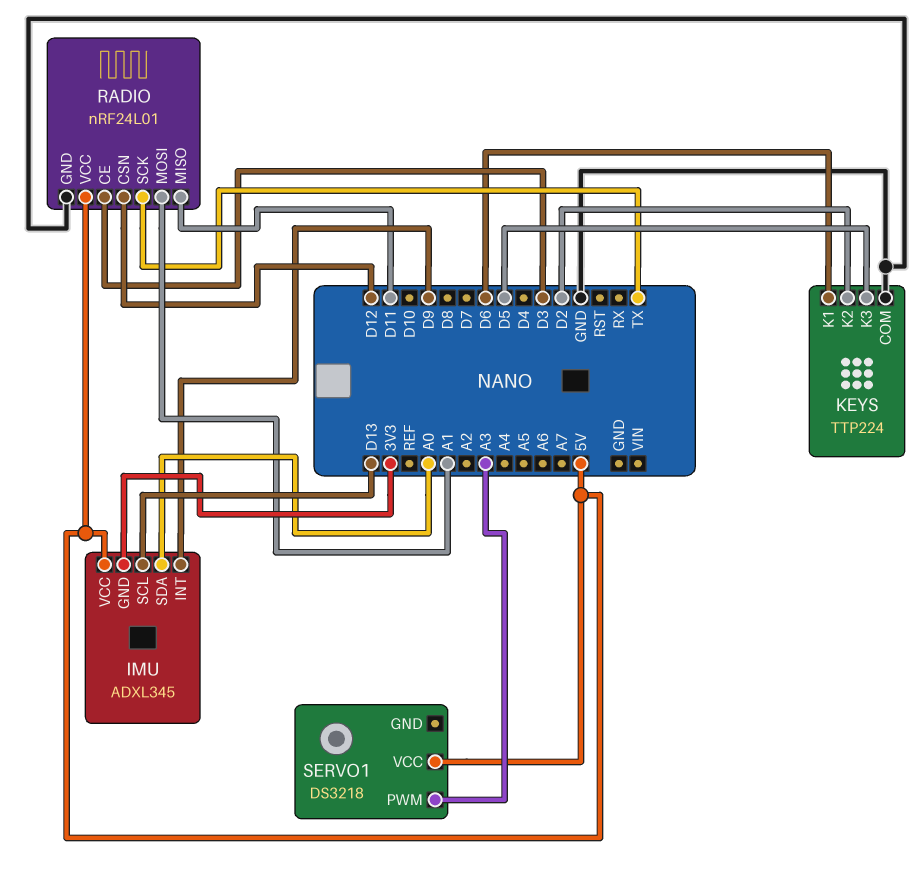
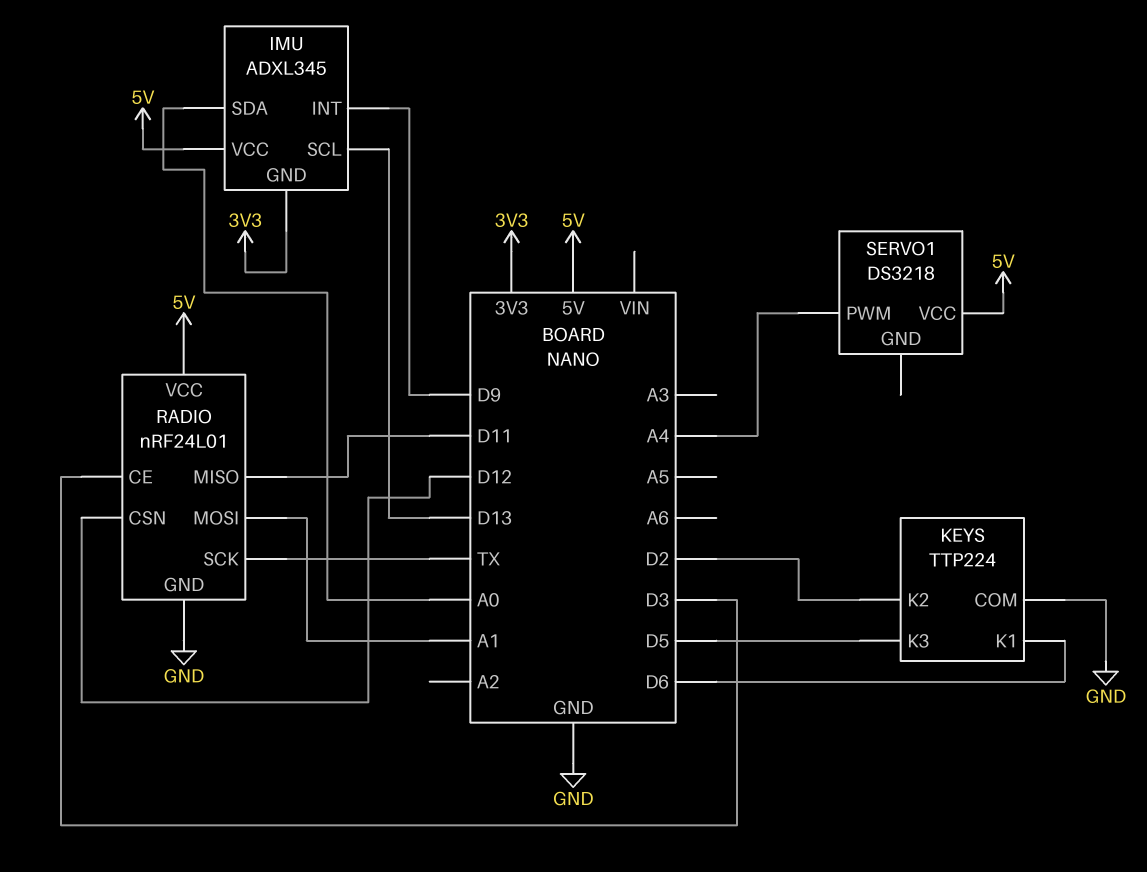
SERVO1 pin PWM: A3 -> A4

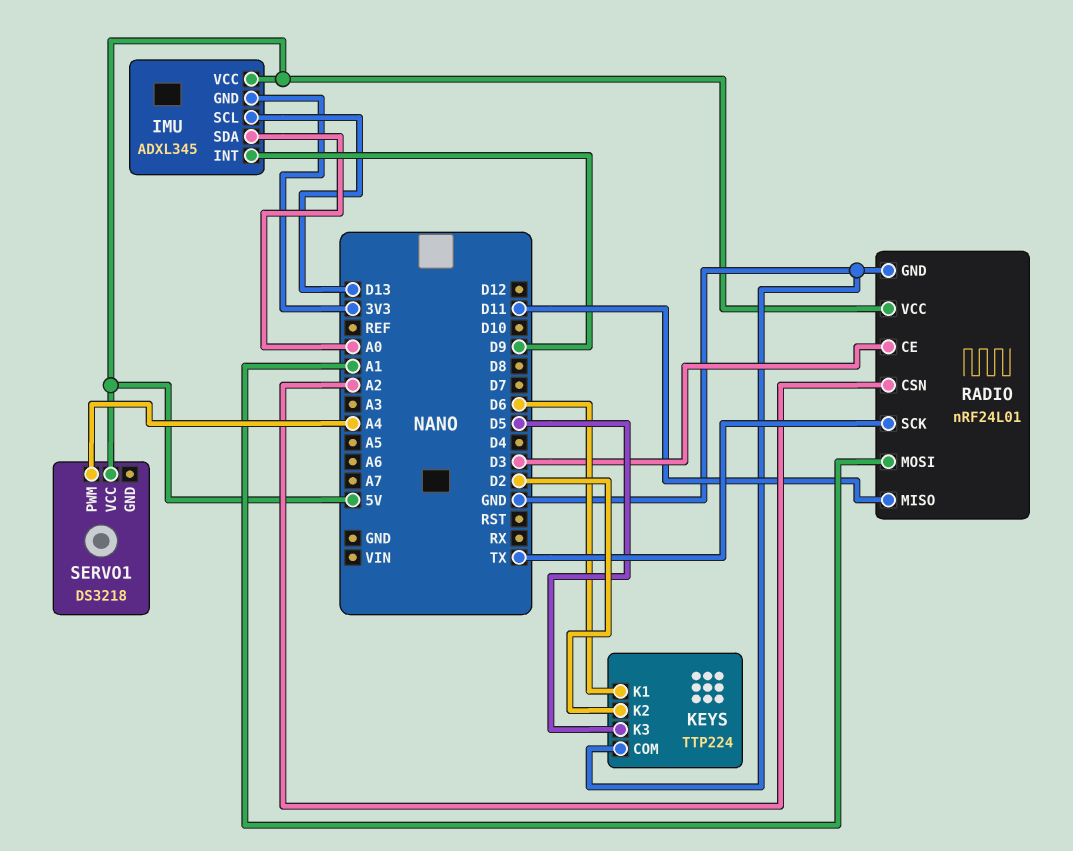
RADIO pin CSN: D12 -> A2

